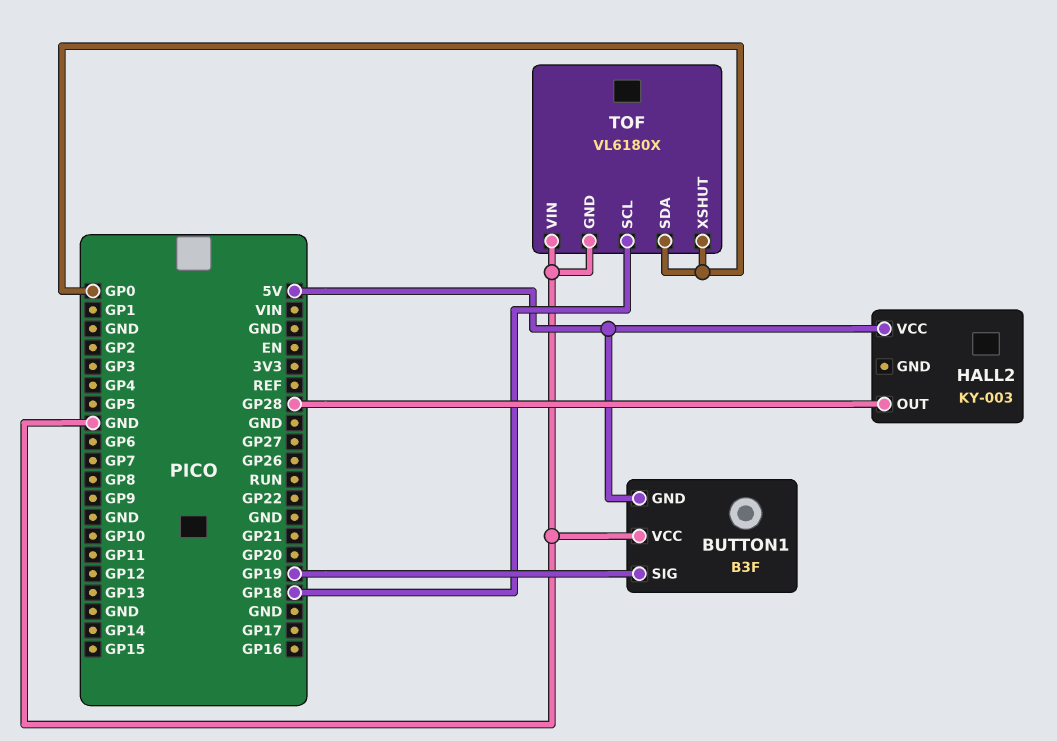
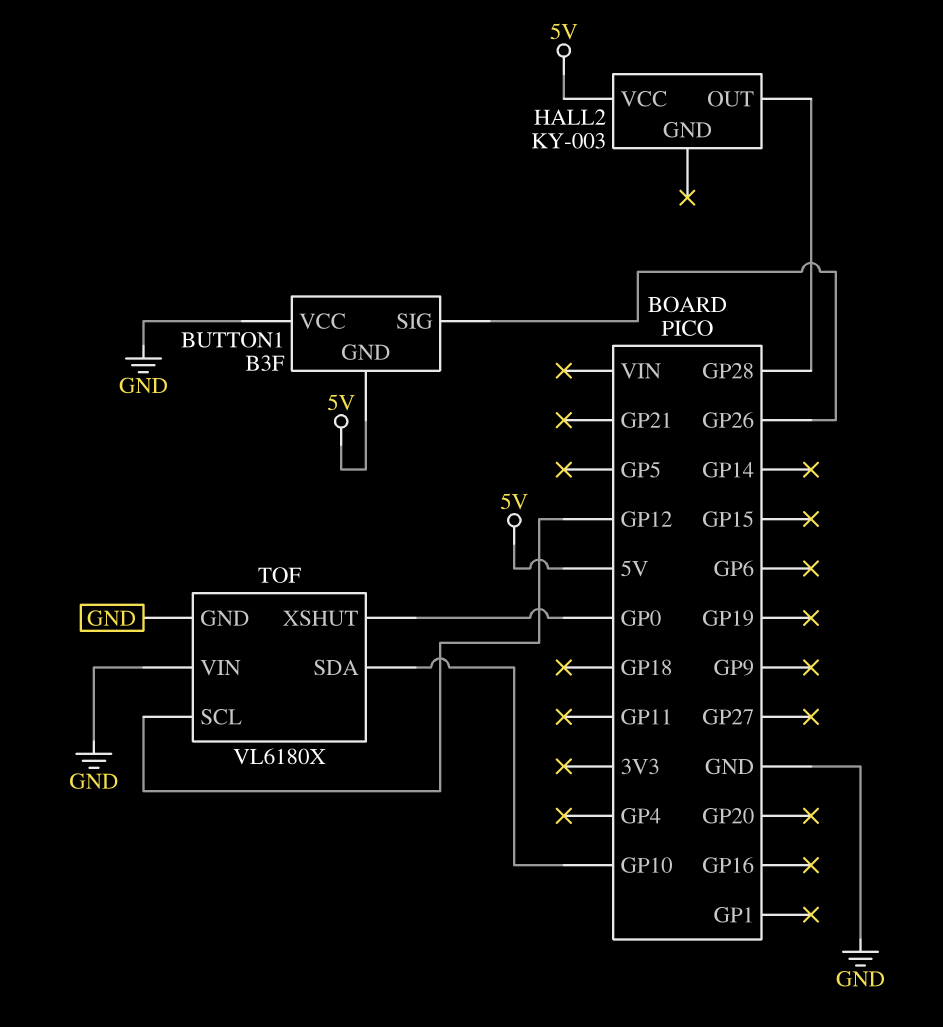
BUTTON1 pin SIG: GP19 -> GP26
TOF pin SCL: GP18 -> GP12
TOF pin SDA: GP0 -> GP10

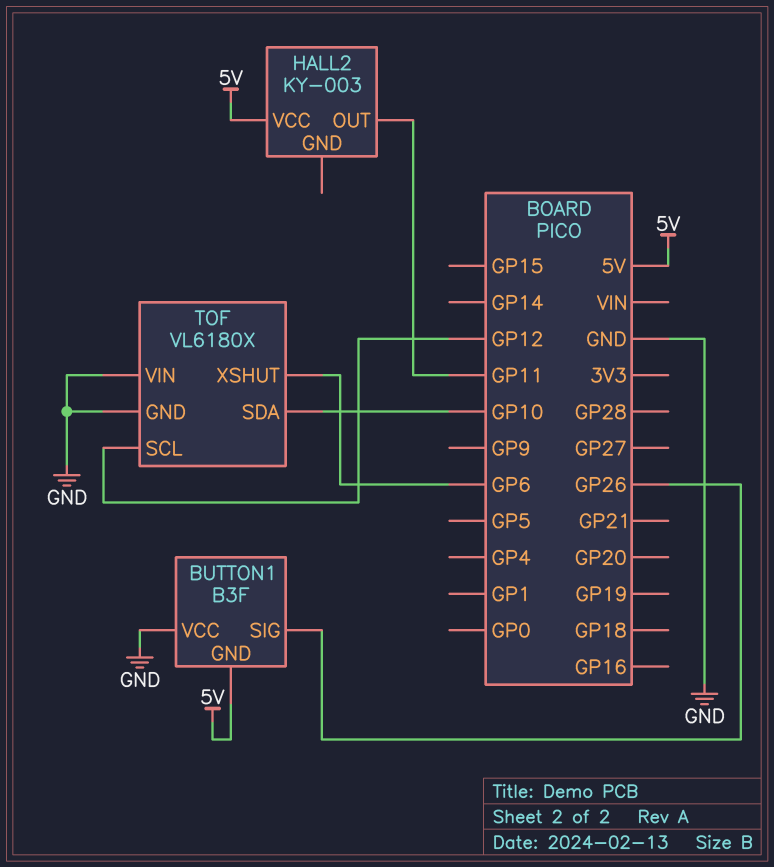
HALL2 pin OUT: GP28 -> GP11
TOF pin XSHUT: GP0 -> GP6

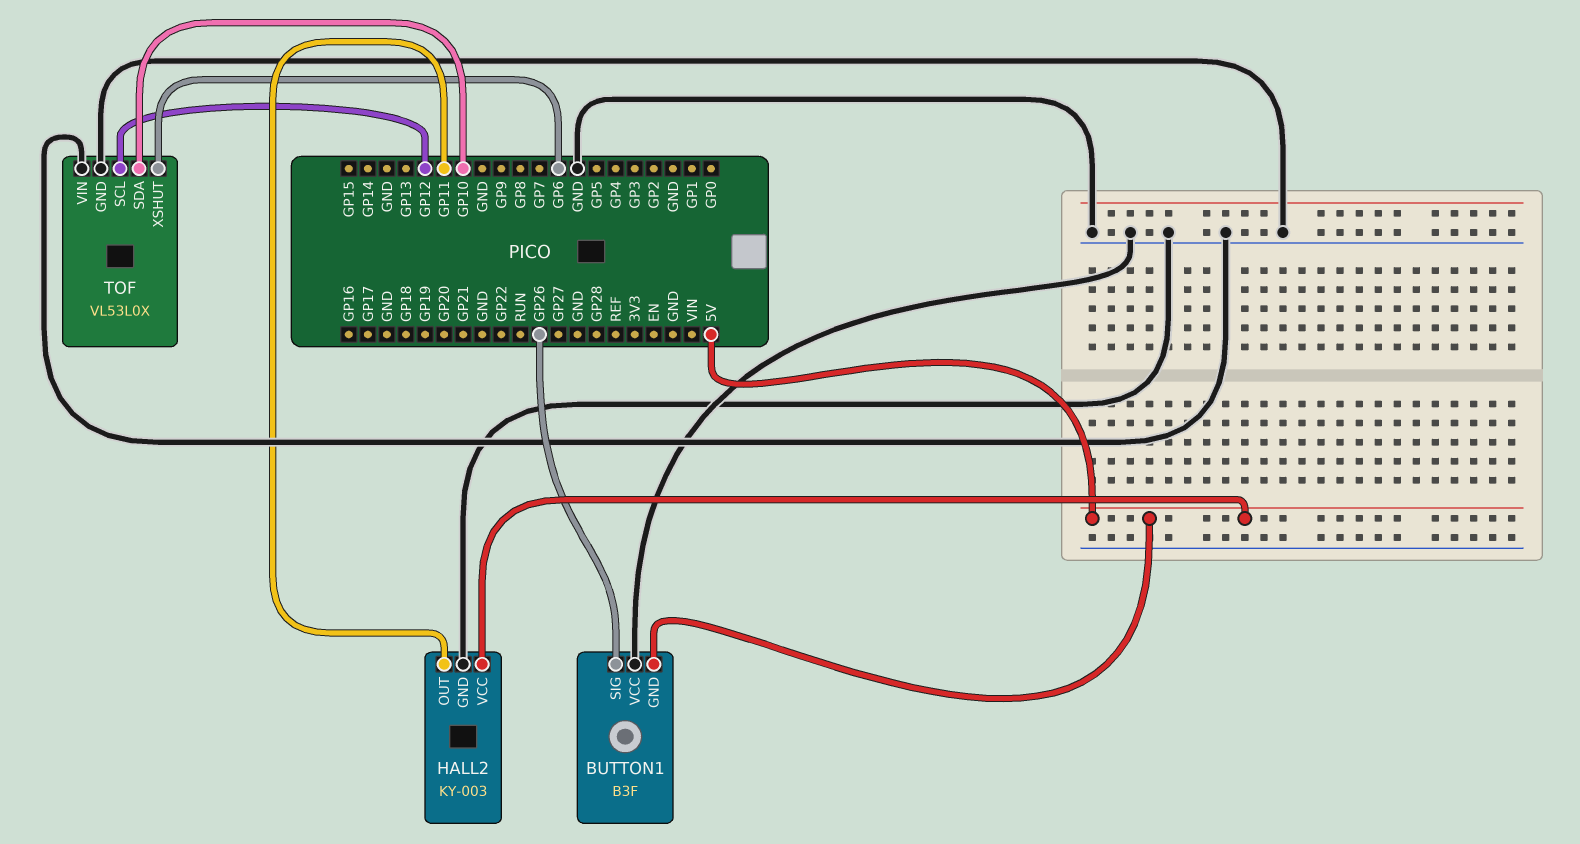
HALL2 pin GND: none -> GND
TOF: VL6180X -> VL53L0X

